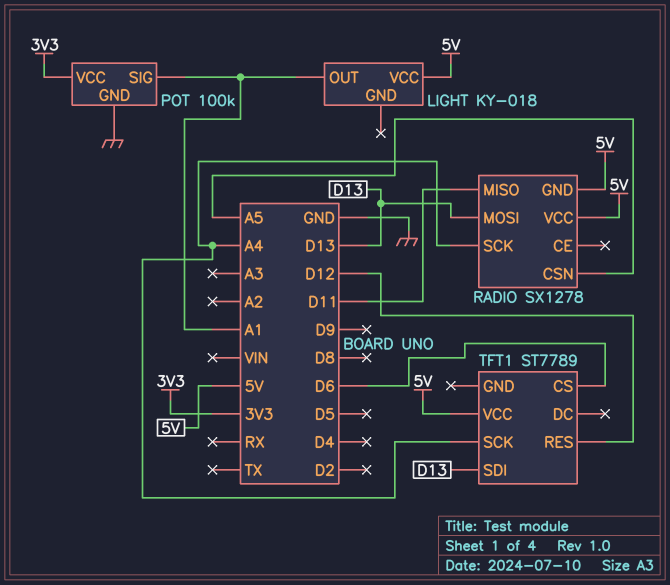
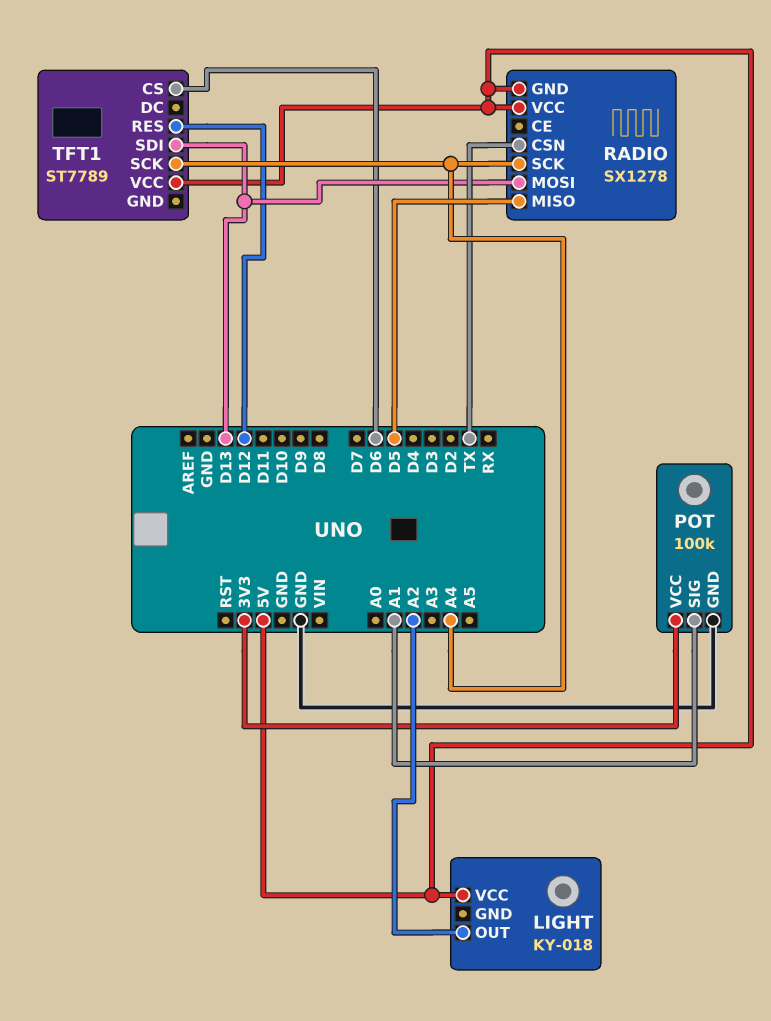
LIGHT pin OUT: A1 -> A2
RADIO pin CSN: A5 -> TX
RADIO pin MISO: D11 -> D5

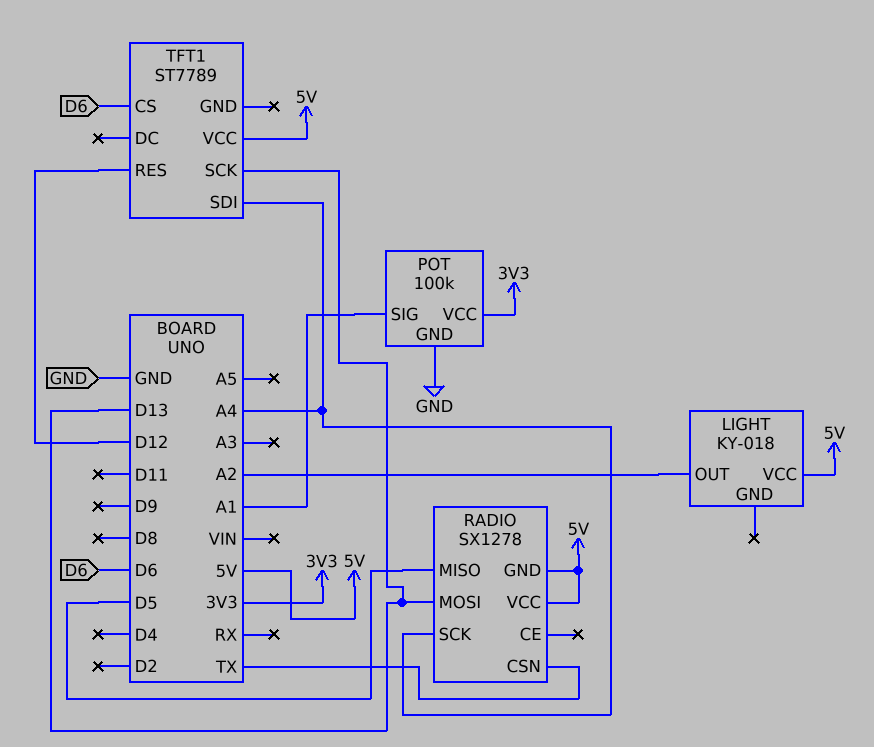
TFT1 pin SCK: A4 -> D13
TFT1 pin SDI: D13 -> A4

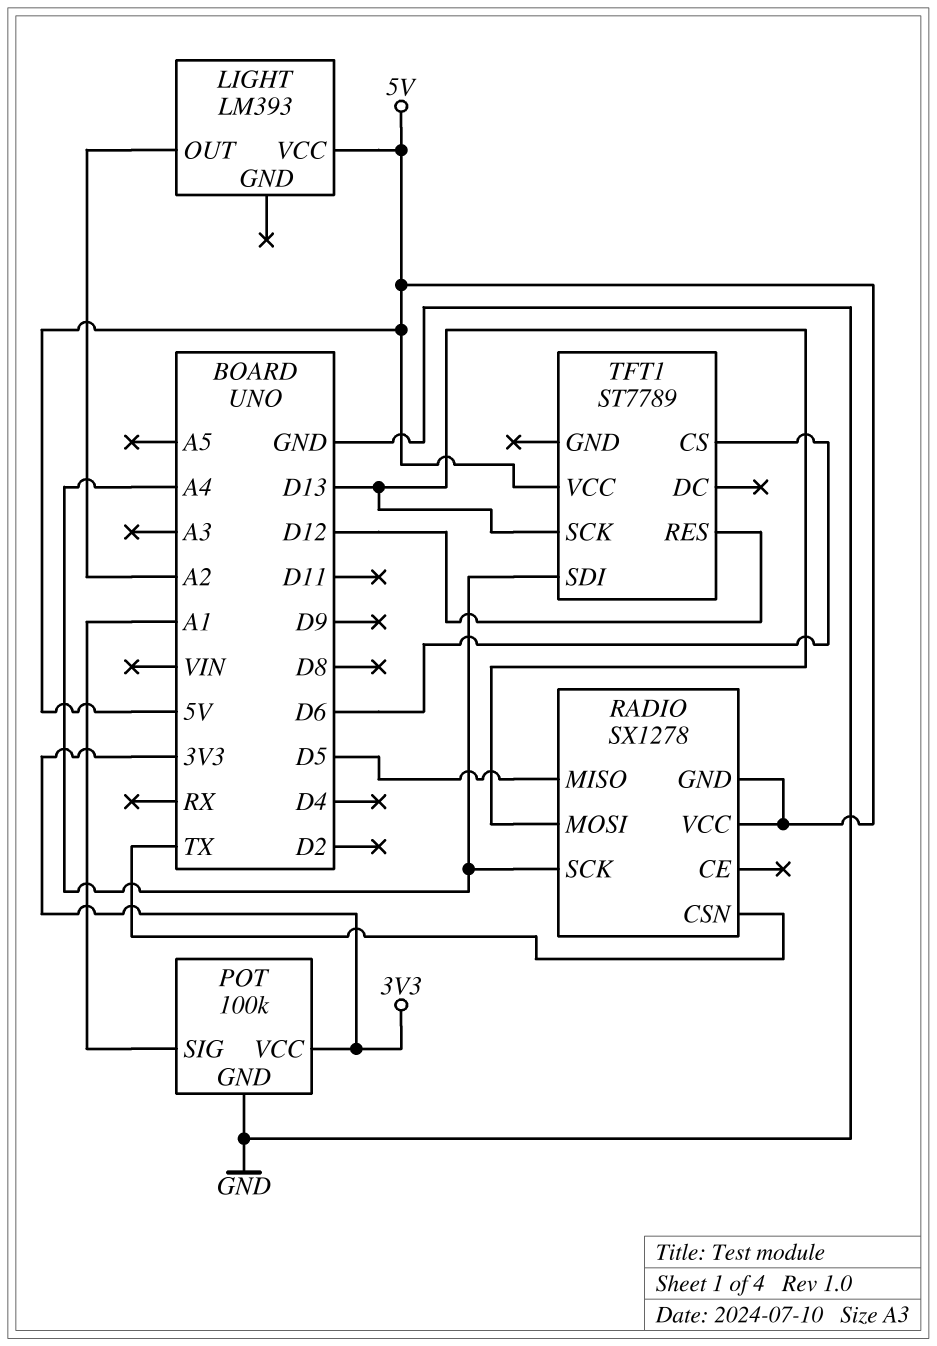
LIGHT: KY-018 -> LM393

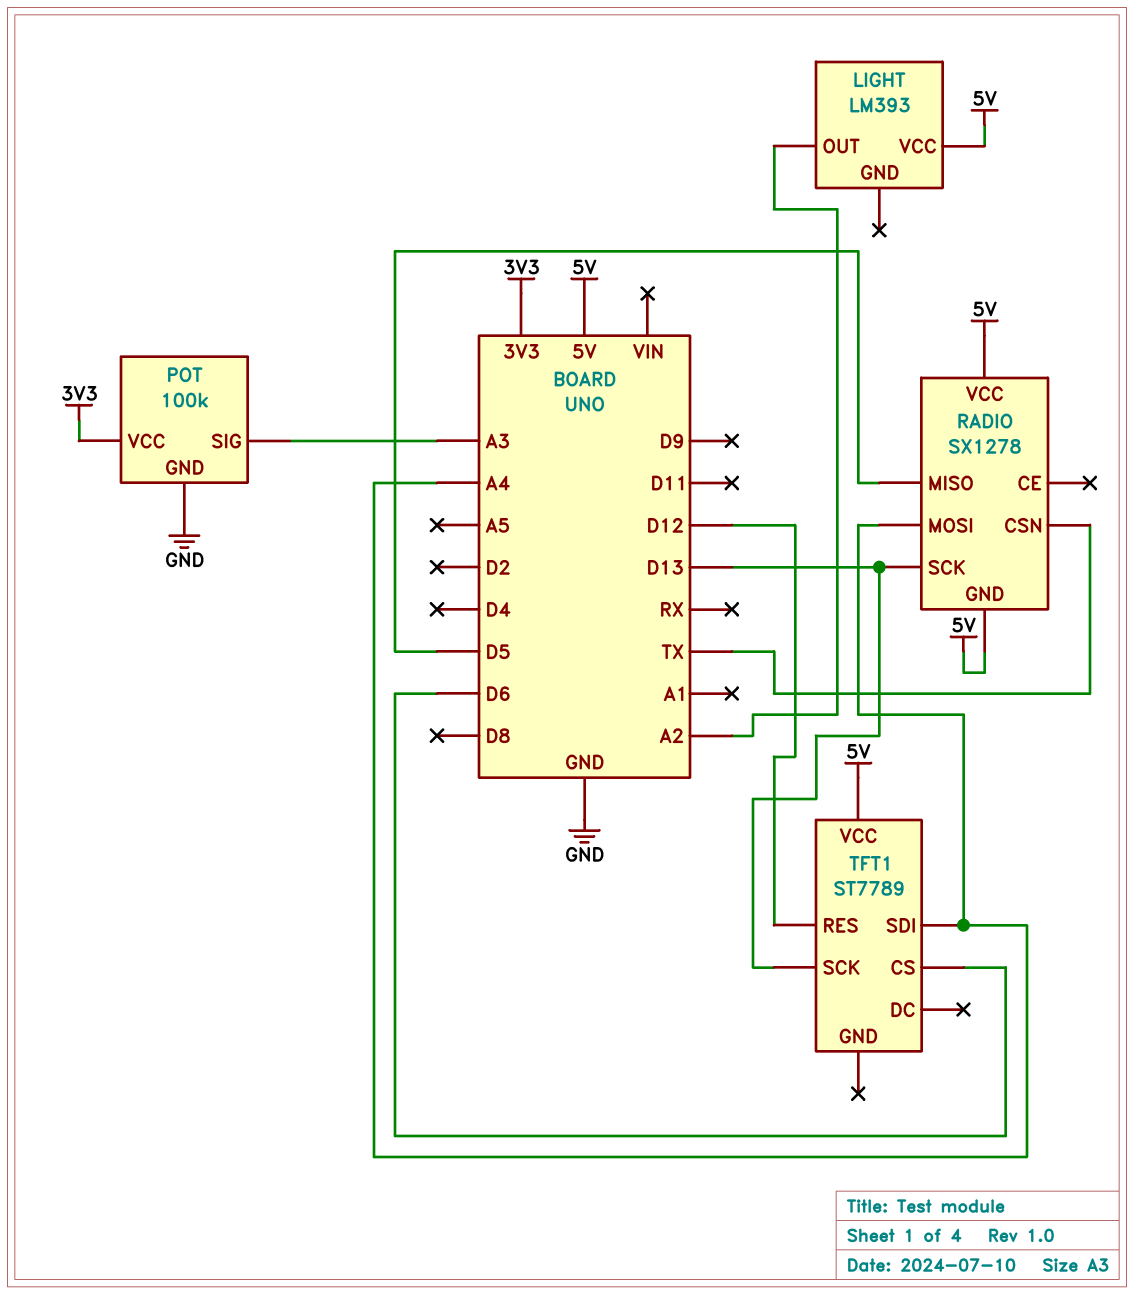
POT pin SIG: A1 -> A3
RADIO pin MOSI: D13 -> A4
RADIO pin SCK: A4 -> D13

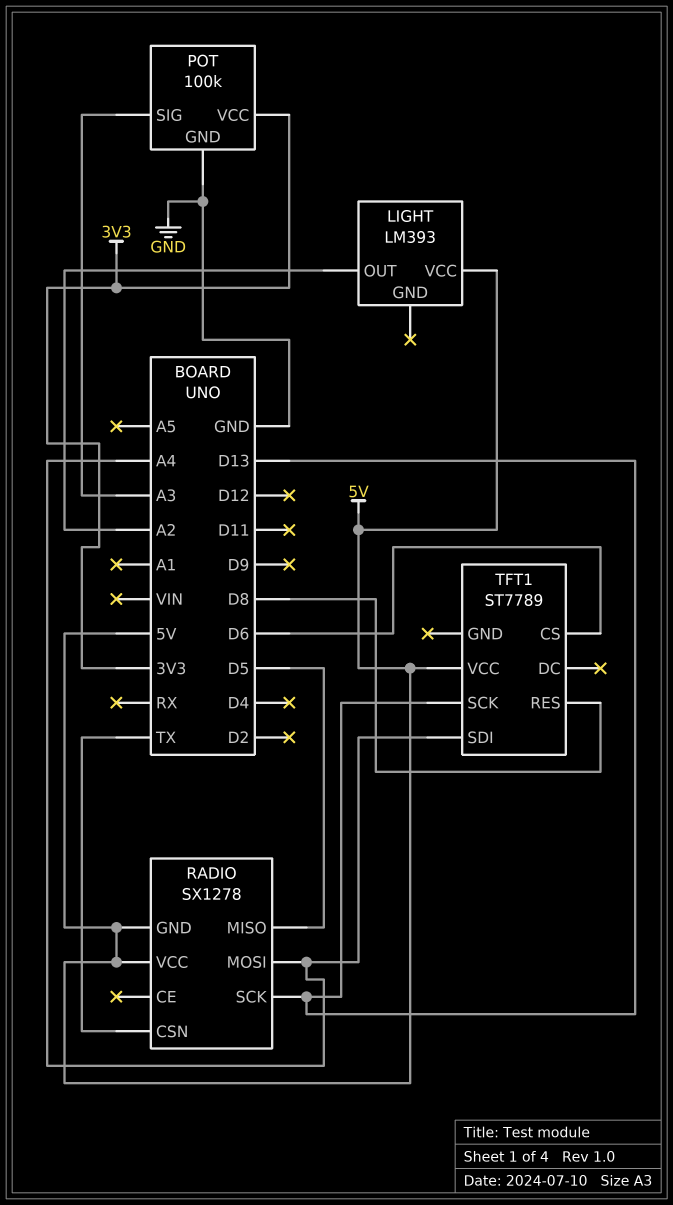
TFT1 pin RES: D12 -> D8

